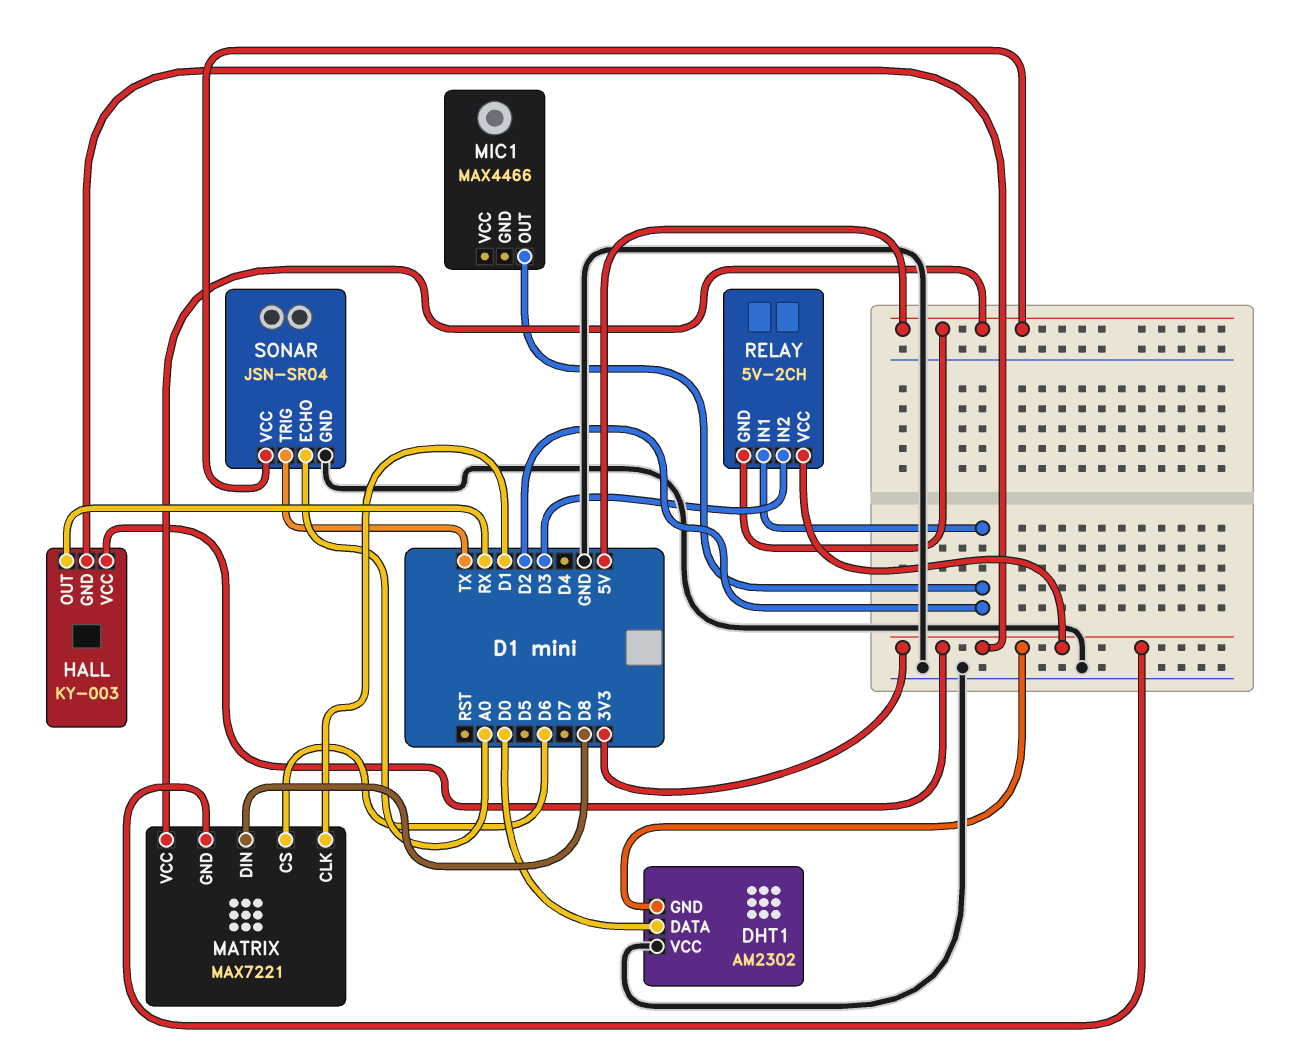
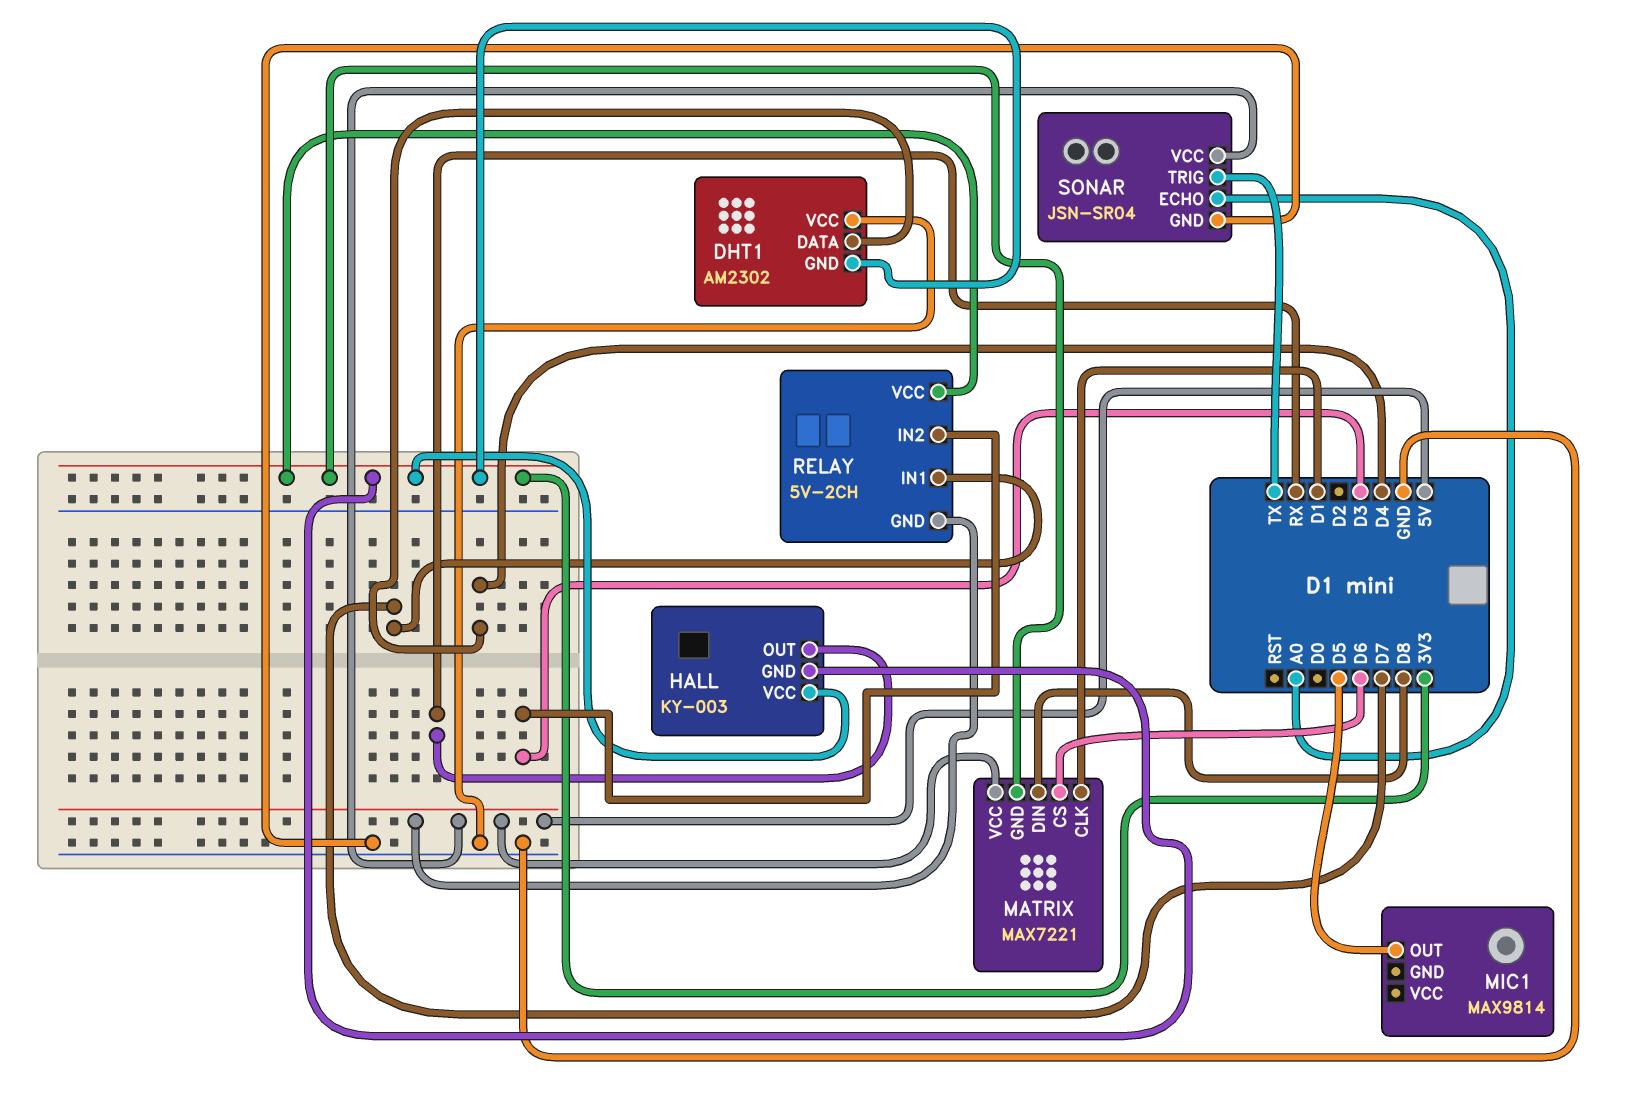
DHT1 pin DATA: D0 -> D4
MIC1: MAX4466 -> MAX9814
MIC1 pin OUT: D2 -> D5
RELAY pin IN1: D2 -> D7

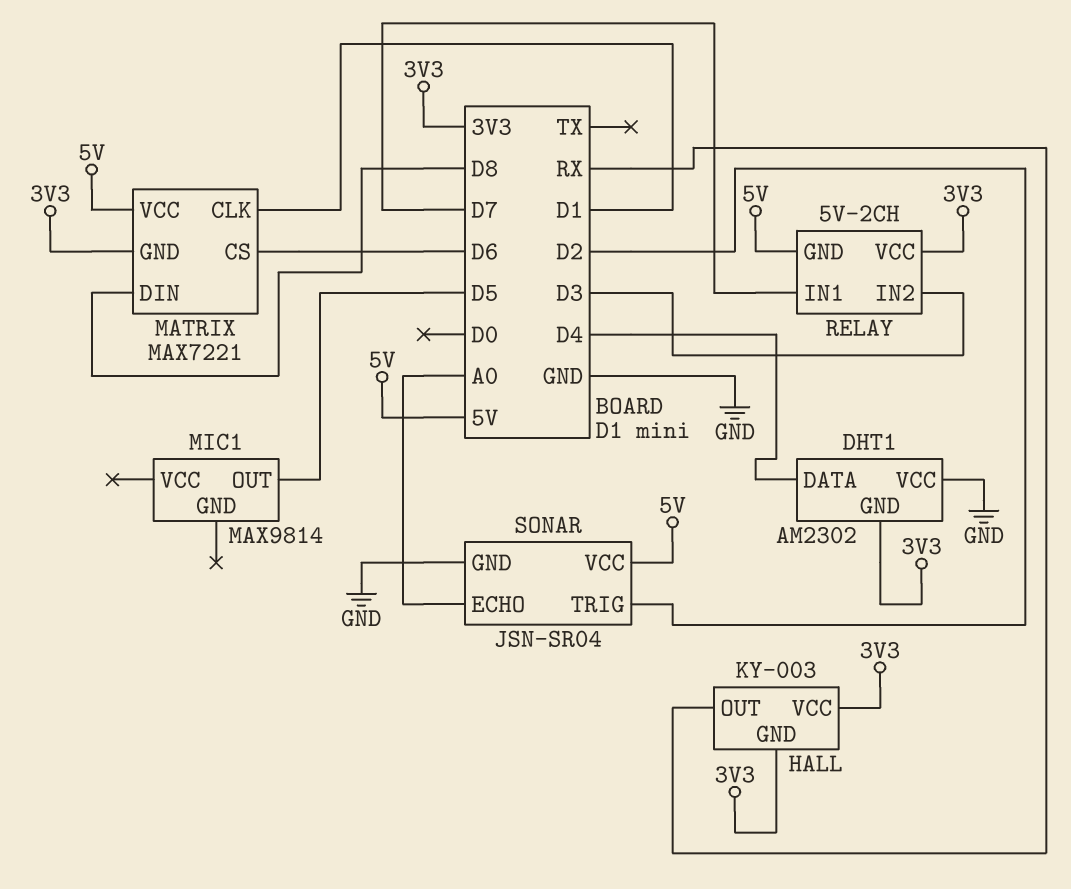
SONAR pin TRIG: TX -> D2

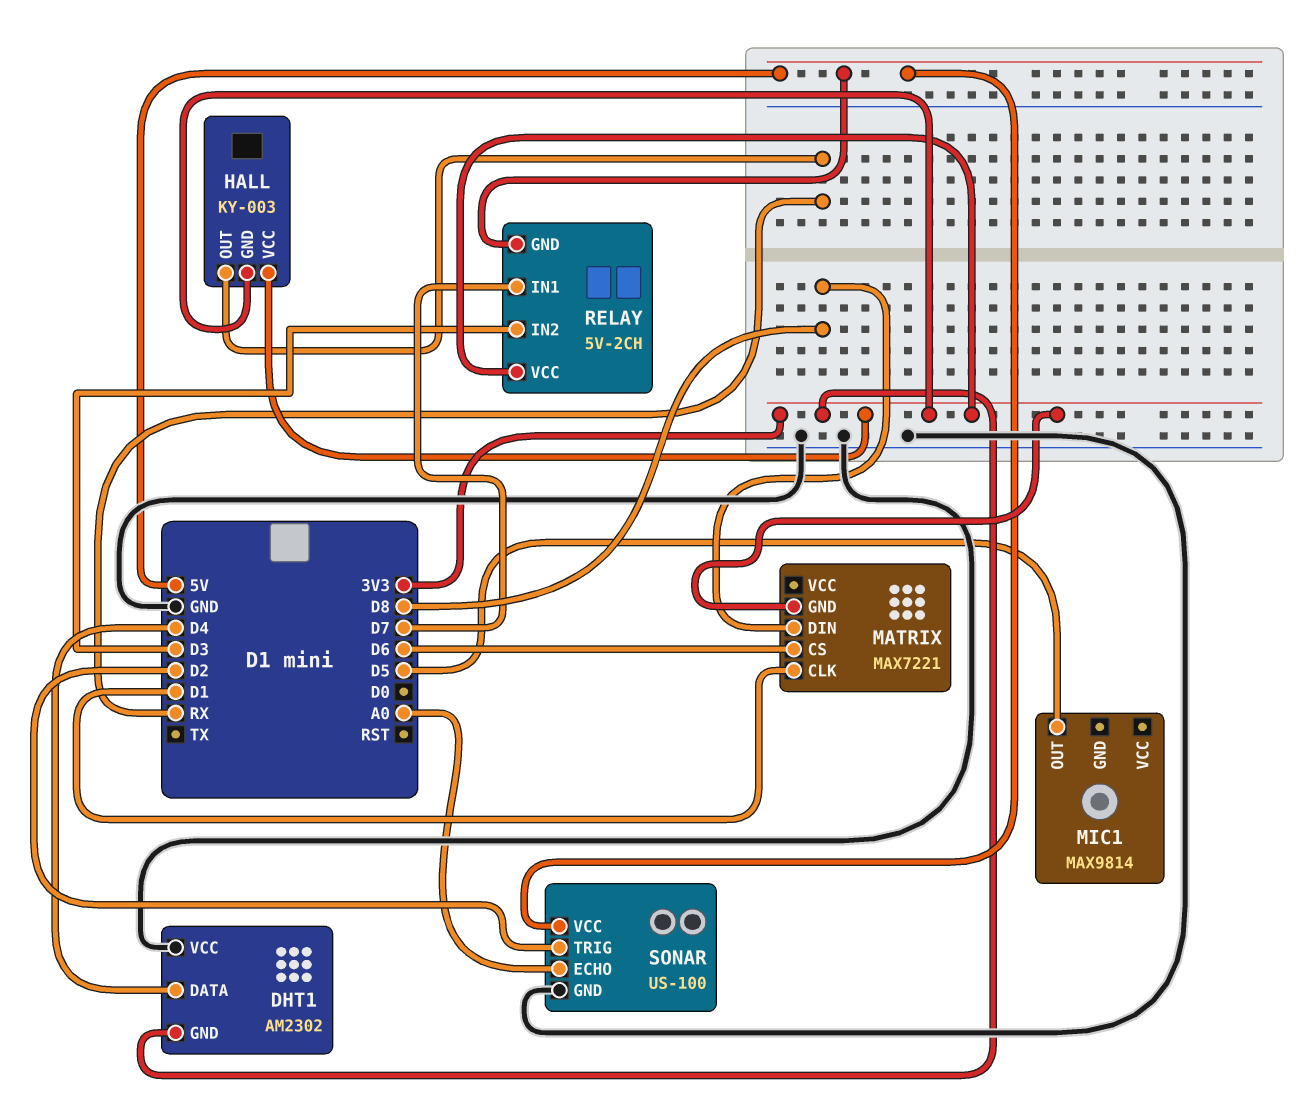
MATRIX pin VCC: 5V -> none
SONAR: JSN-SR04 -> US-100

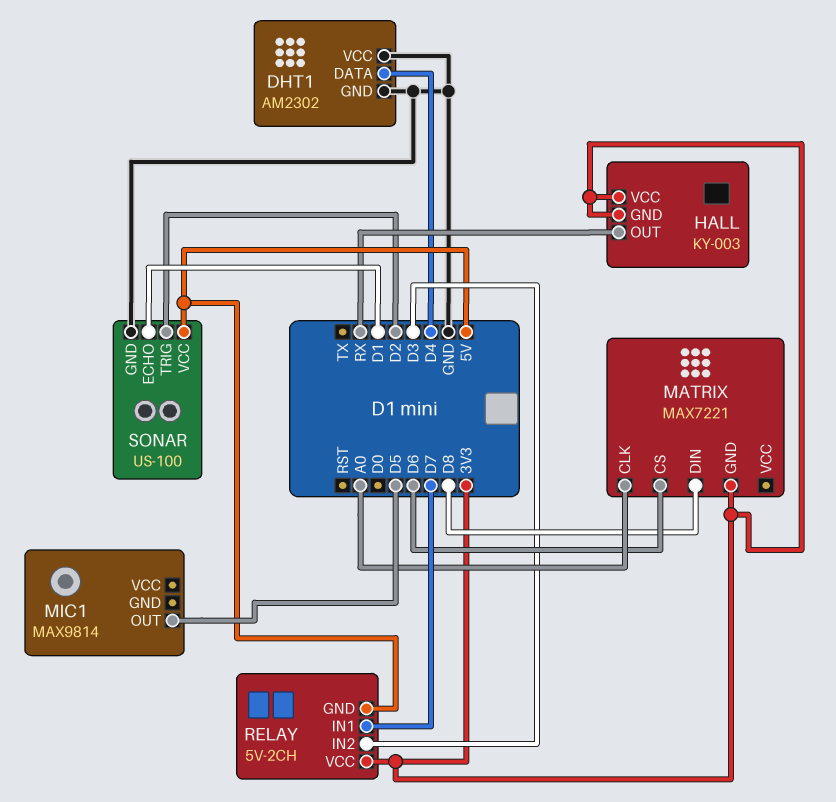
DHT1 pin GND: 3V3 -> GND
MATRIX pin CLK: D1 -> A0
SONAR pin ECHO: A0 -> D1

